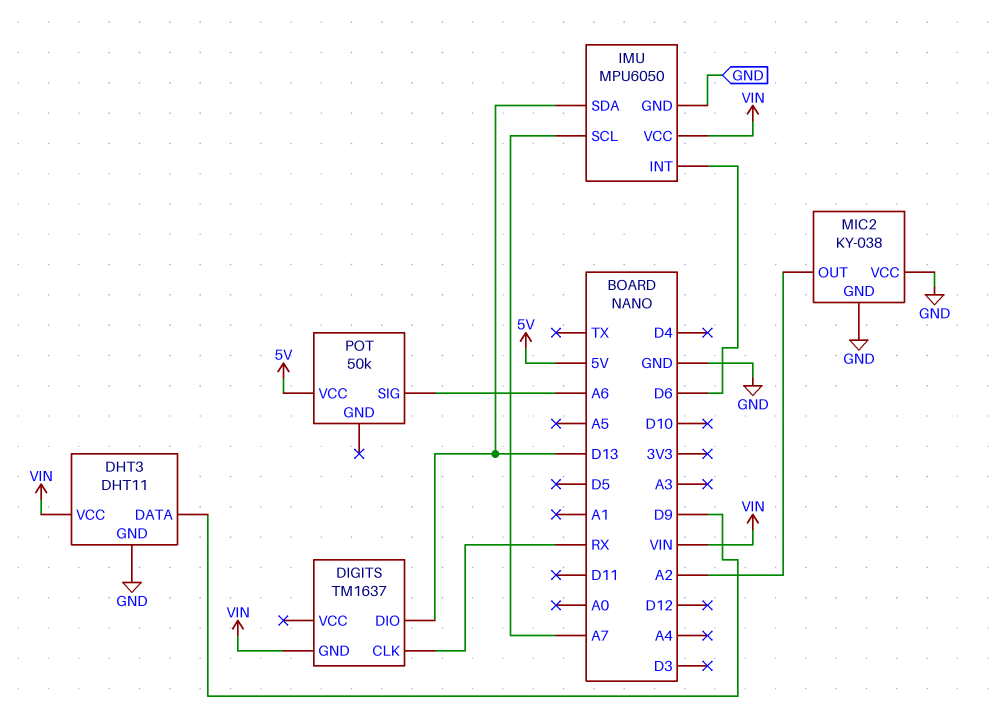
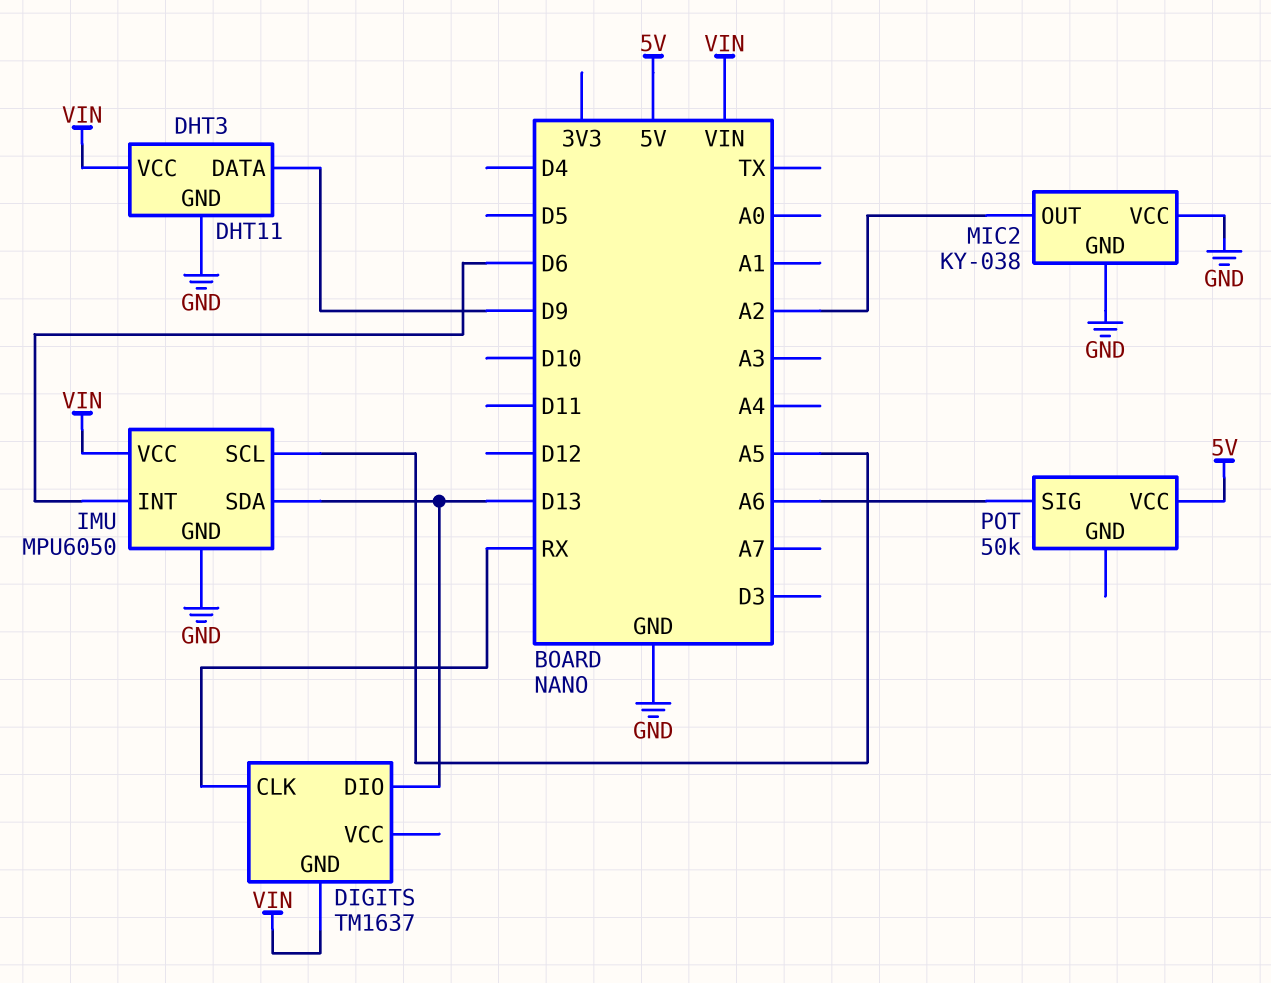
IMU pin SCL: A7 -> A5

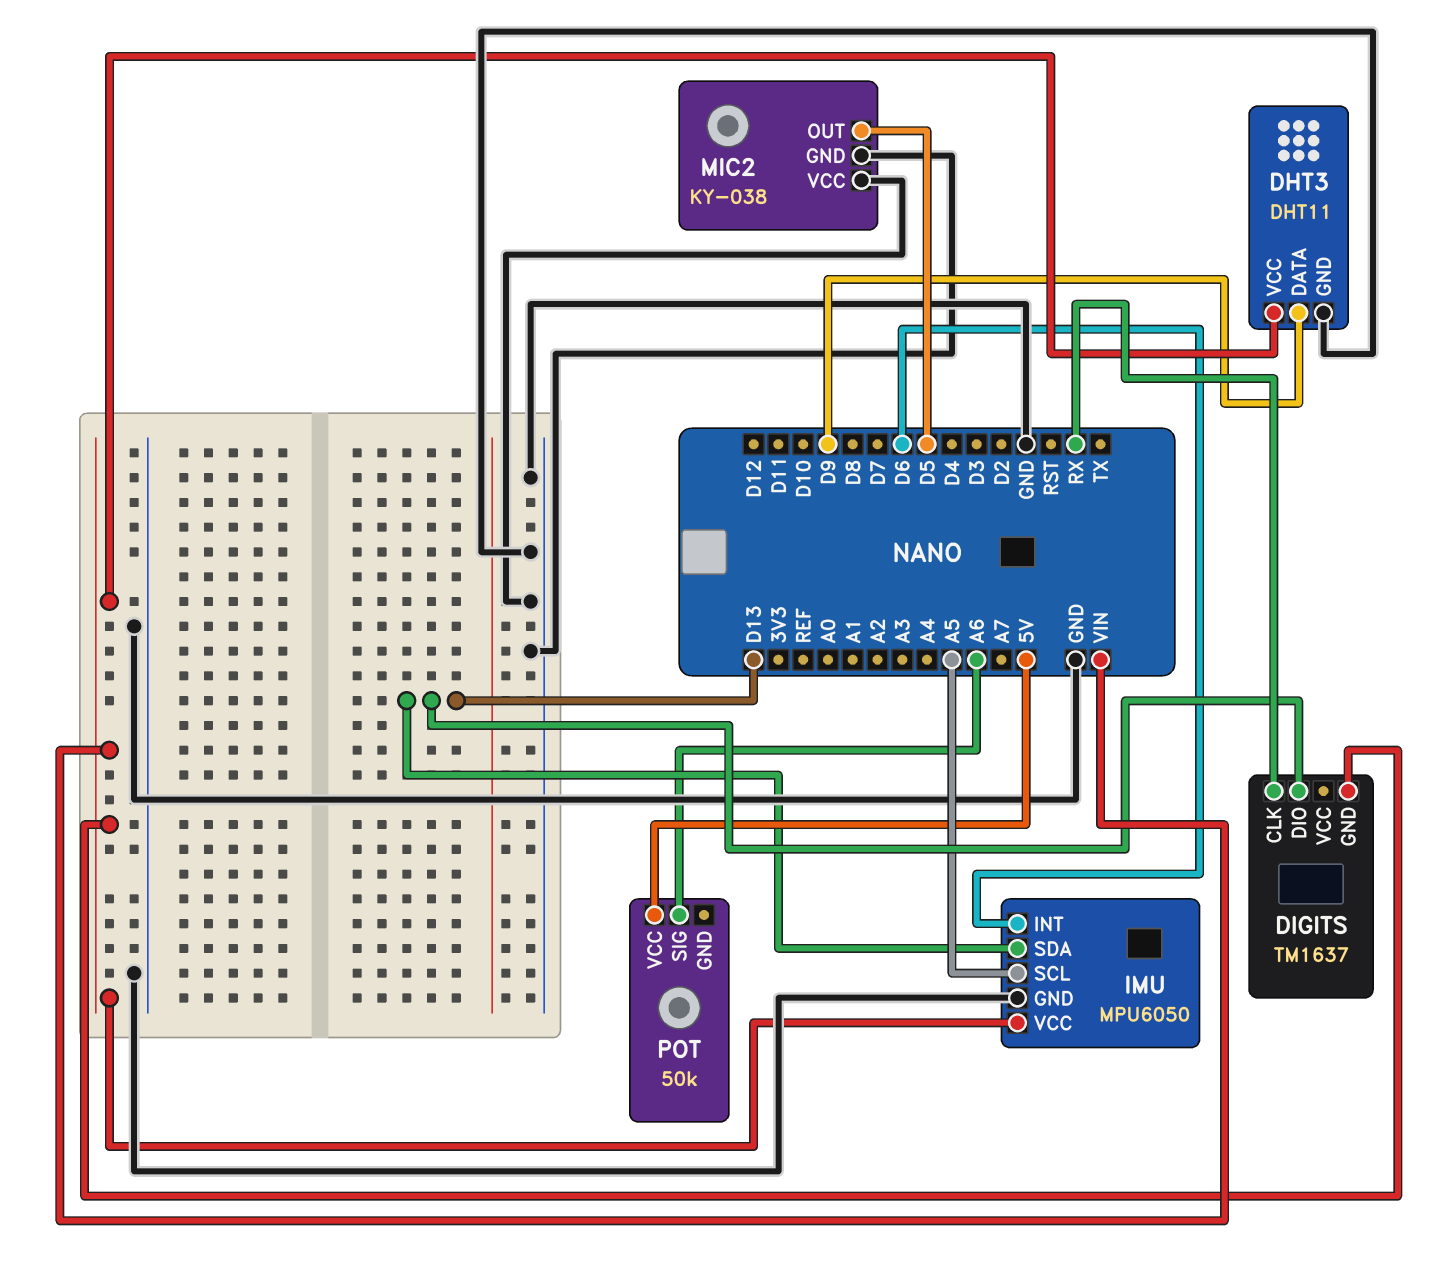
MIC2 pin OUT: A2 -> D5

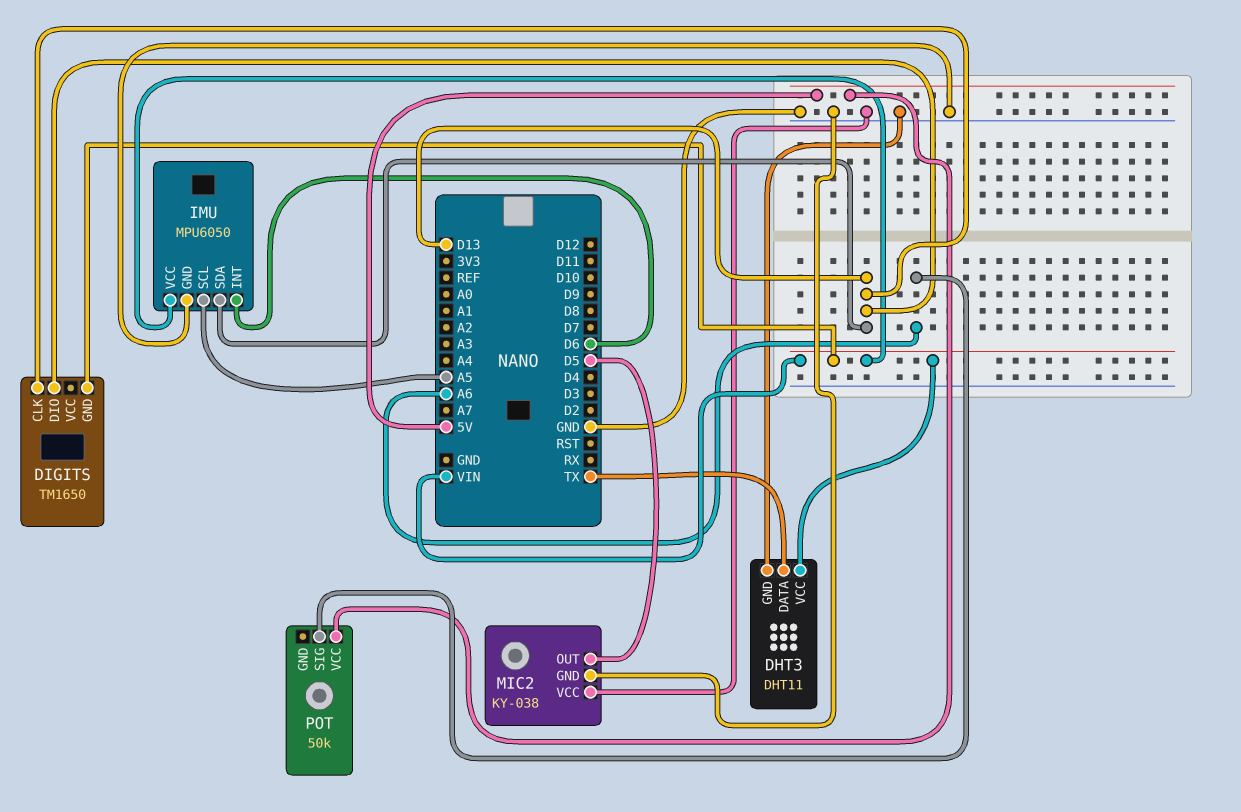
DHT3 pin DATA: D9 -> TX
DIGITS: TM1637 -> TM1650
DIGITS pin CLK: RX -> D13

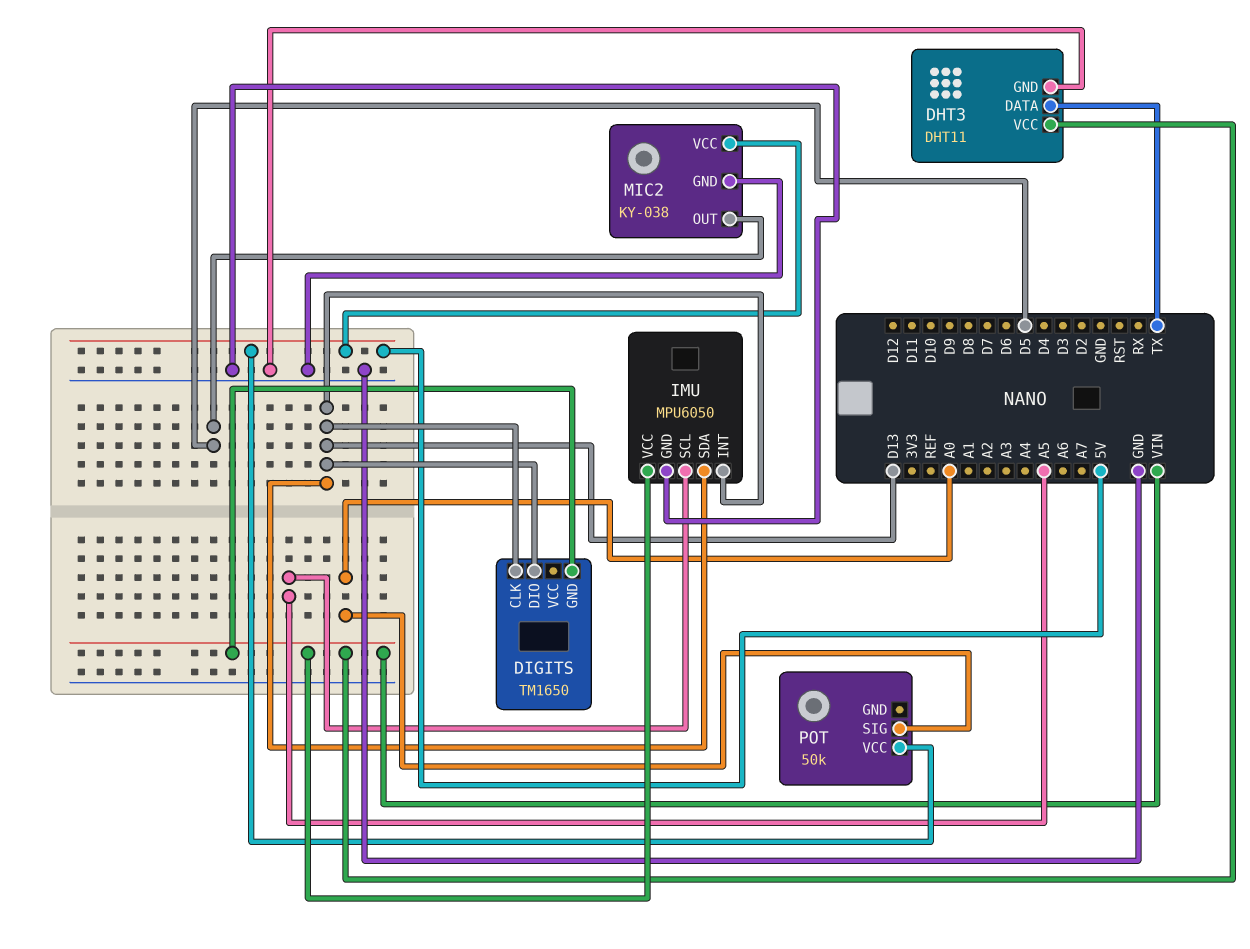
IMU pin INT: D6 -> D13
MIC2 pin VCC: GND -> 5V
POT pin SIG: A6 -> A0

